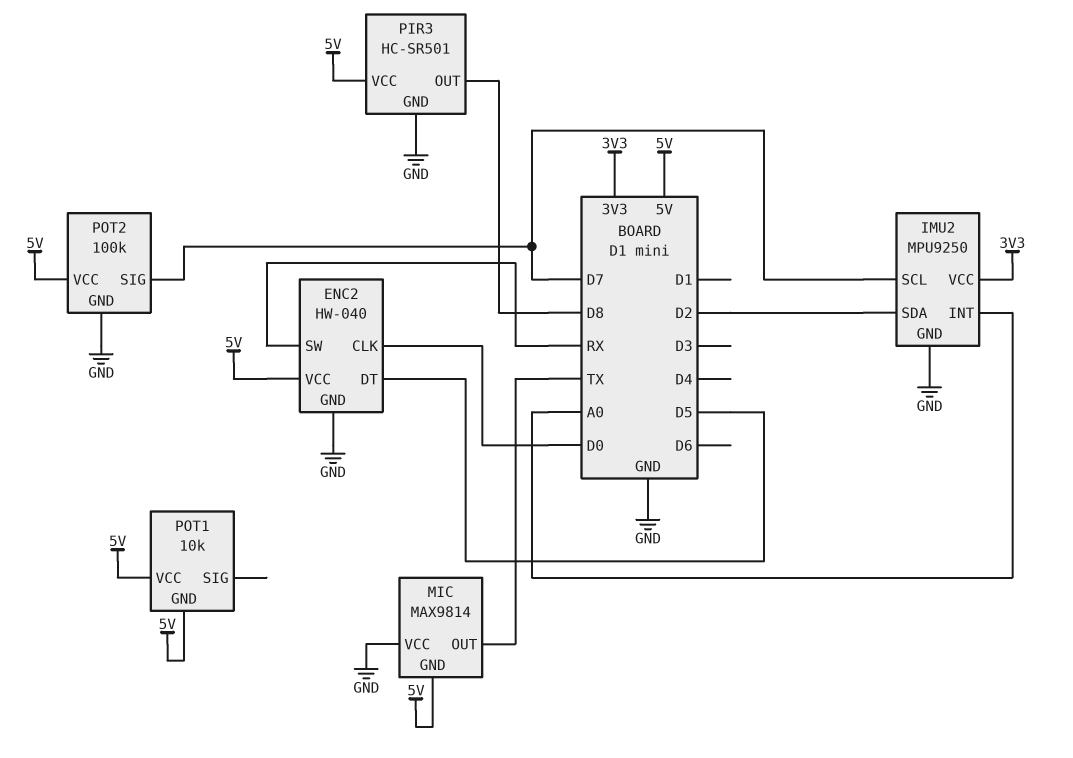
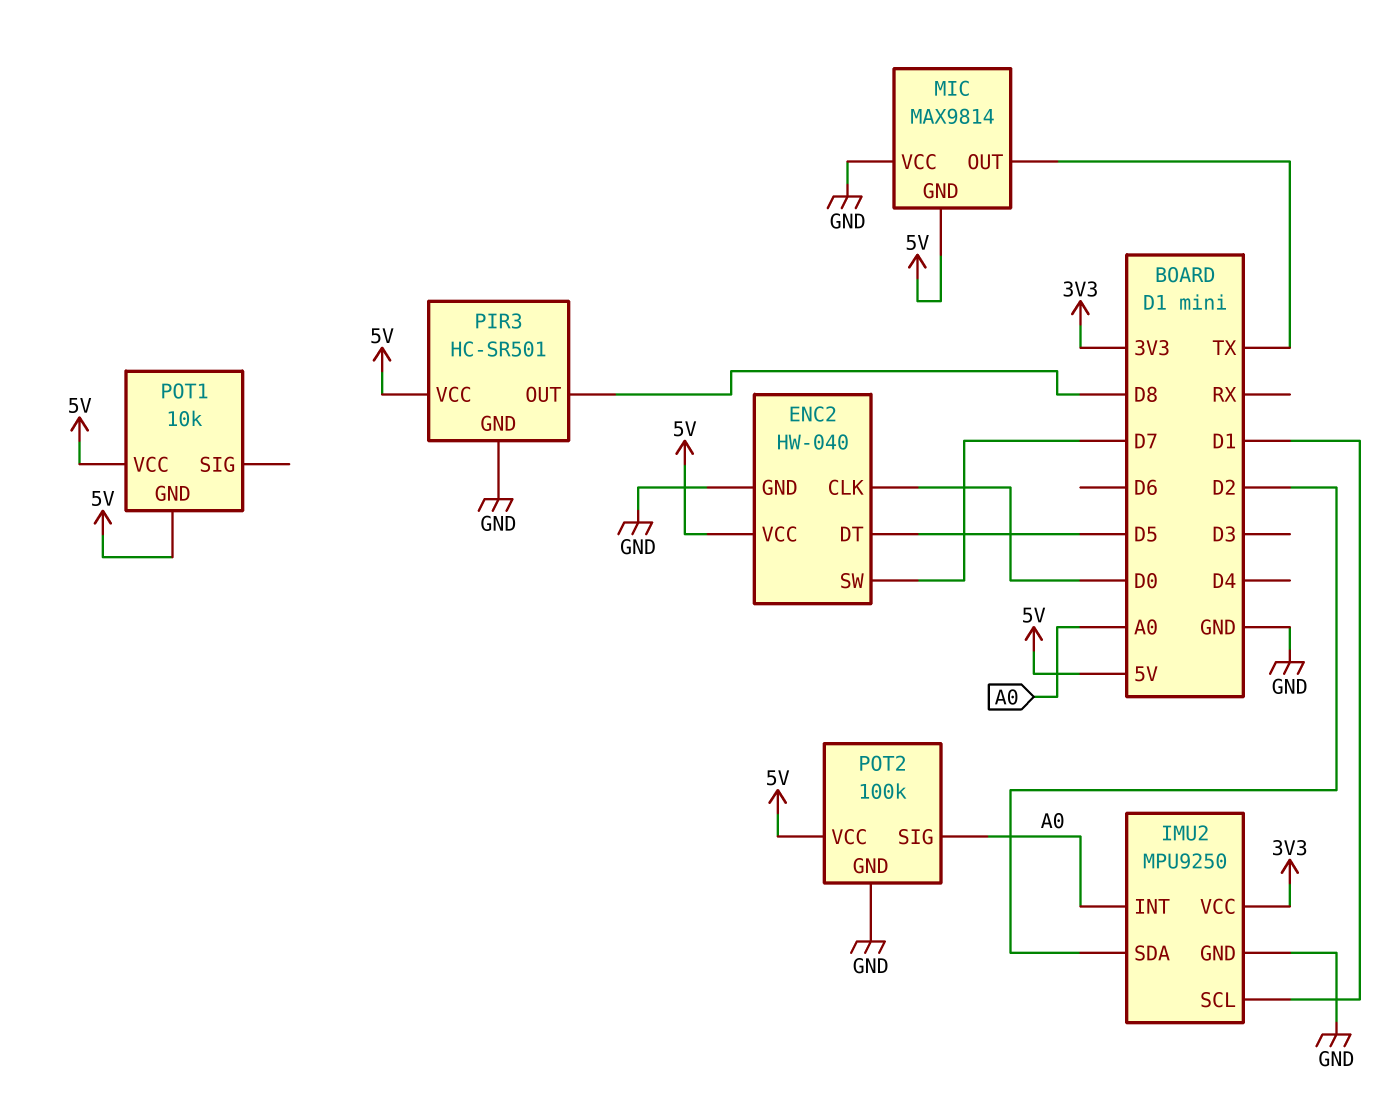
ENC2 pin SW: RX -> D7
IMU2 pin SCL: D7 -> D1
POT2 pin SIG: D7 -> A0

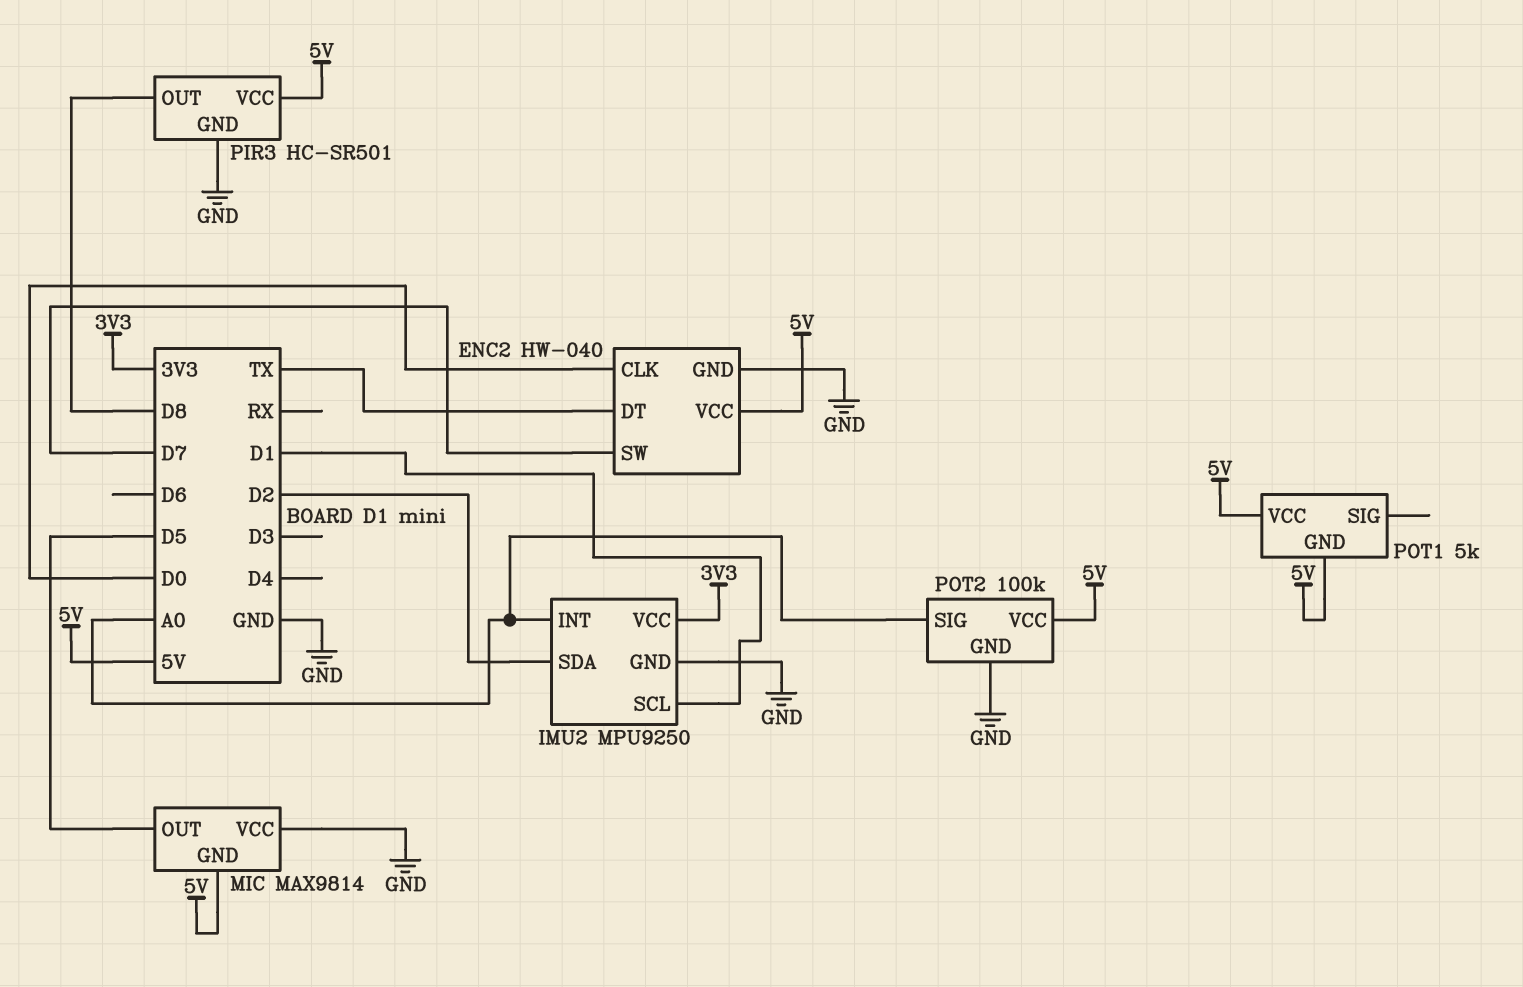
ENC2 pin DT: D5 -> TX
MIC pin OUT: TX -> D5
POT1: 10k -> 5k

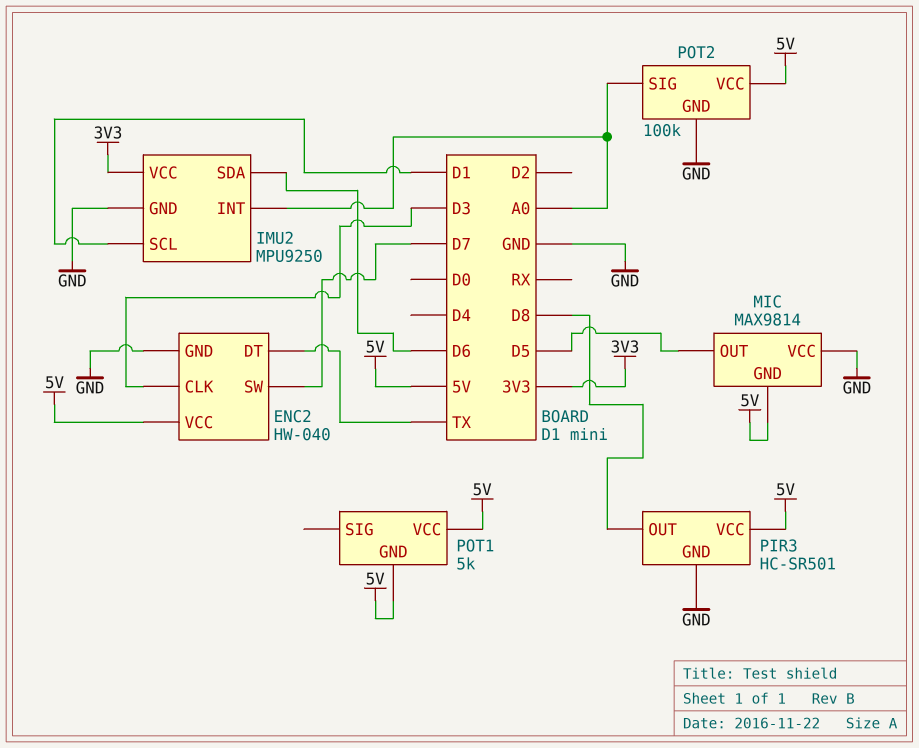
ENC2 pin CLK: D0 -> D3
IMU2 pin SDA: D2 -> D6

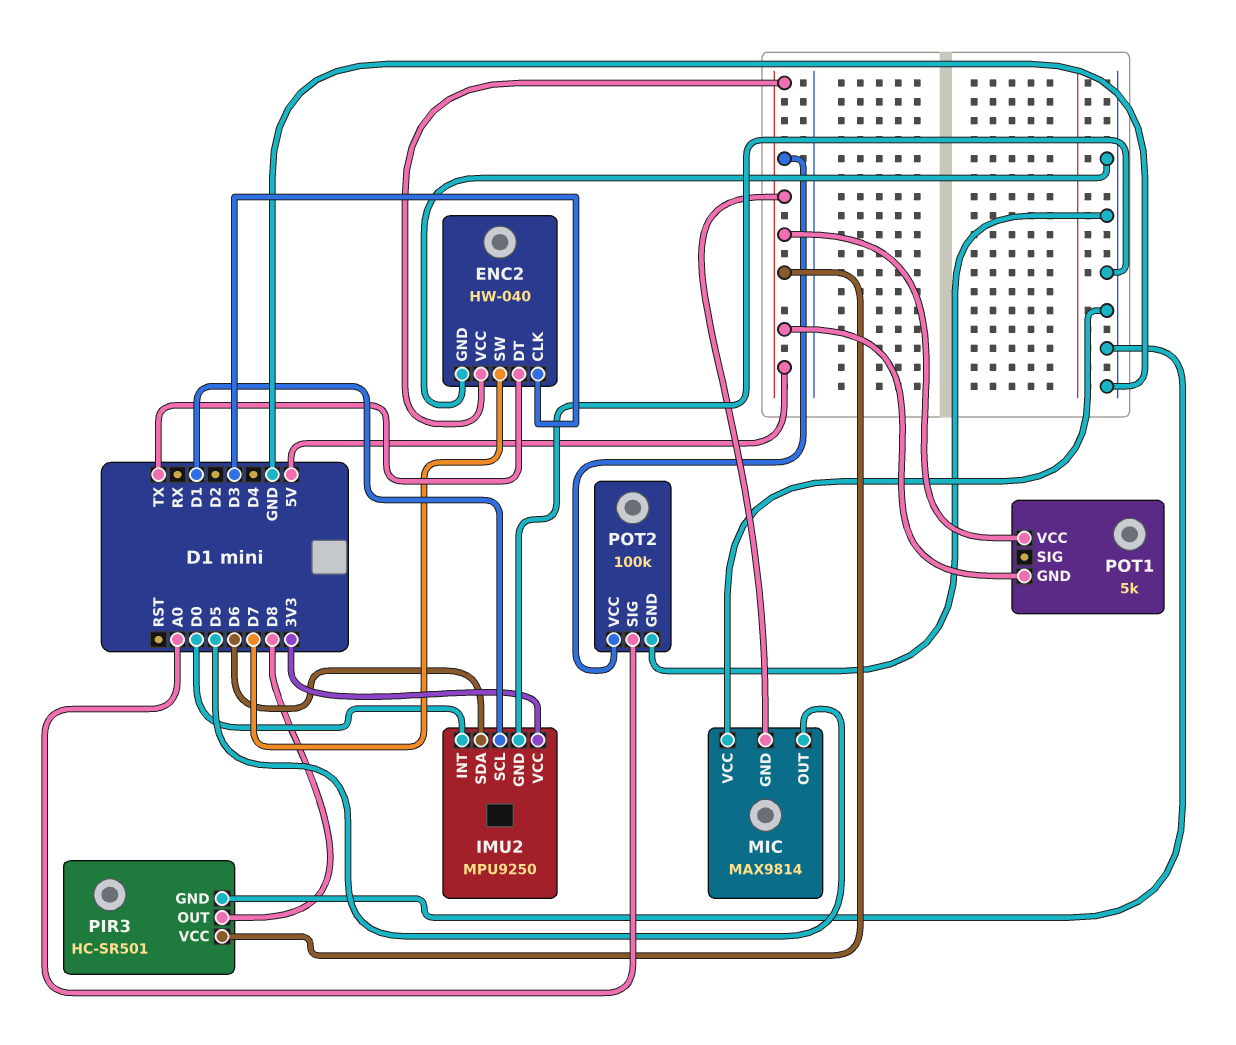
IMU2 pin INT: A0 -> D0

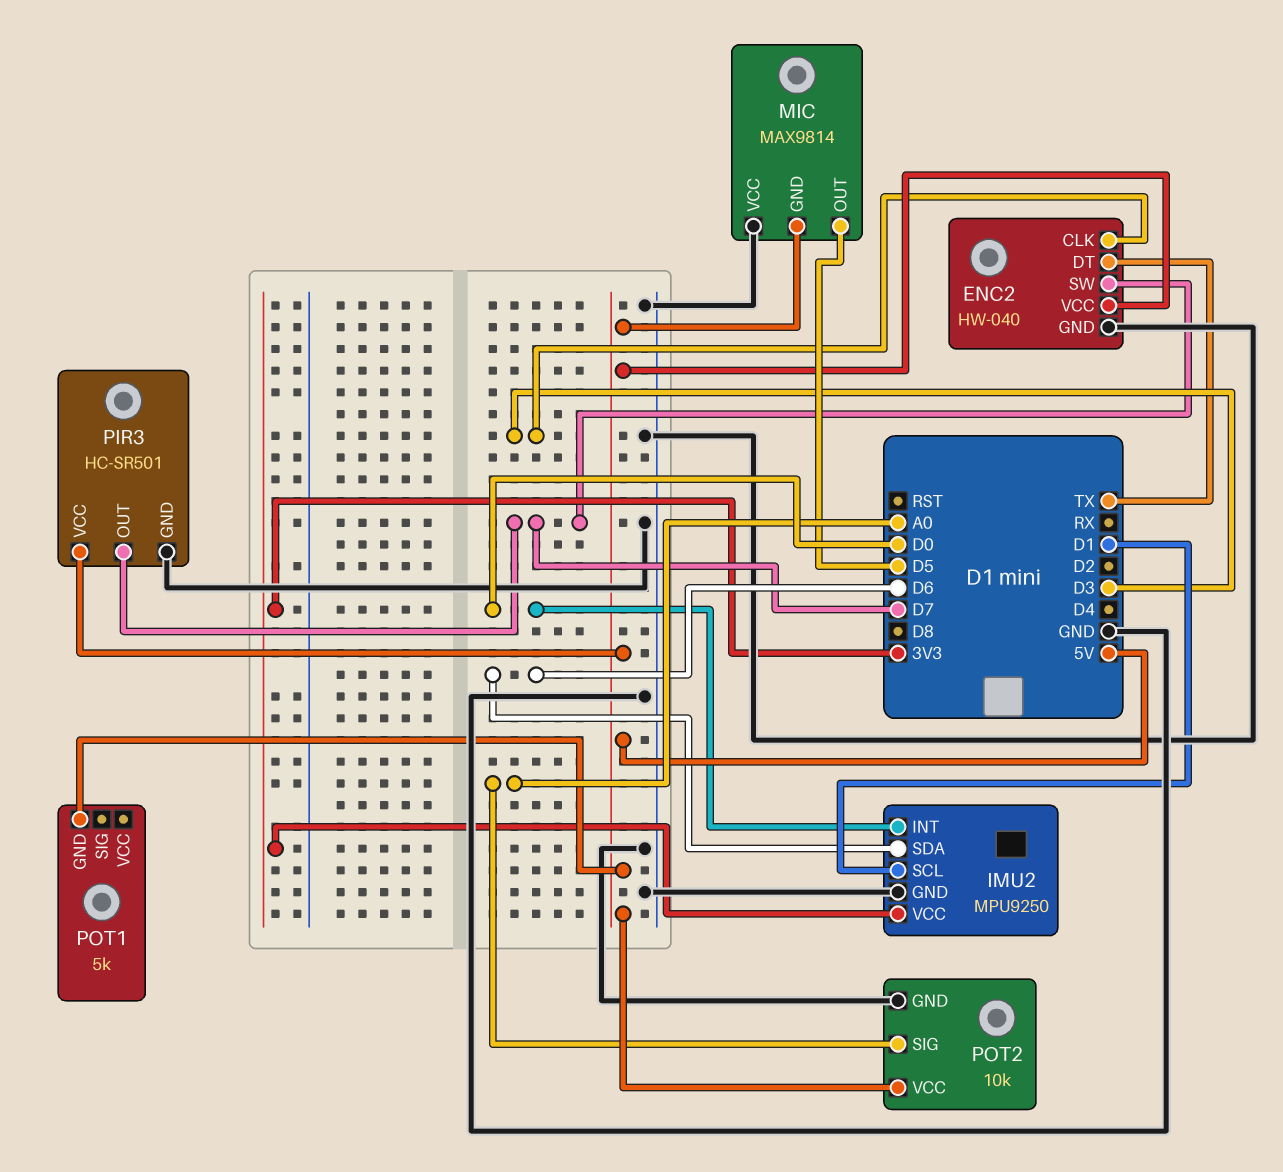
PIR3 pin OUT: D8 -> D7
POT1 pin VCC: 5V -> none
POT2: 100k -> 10k

